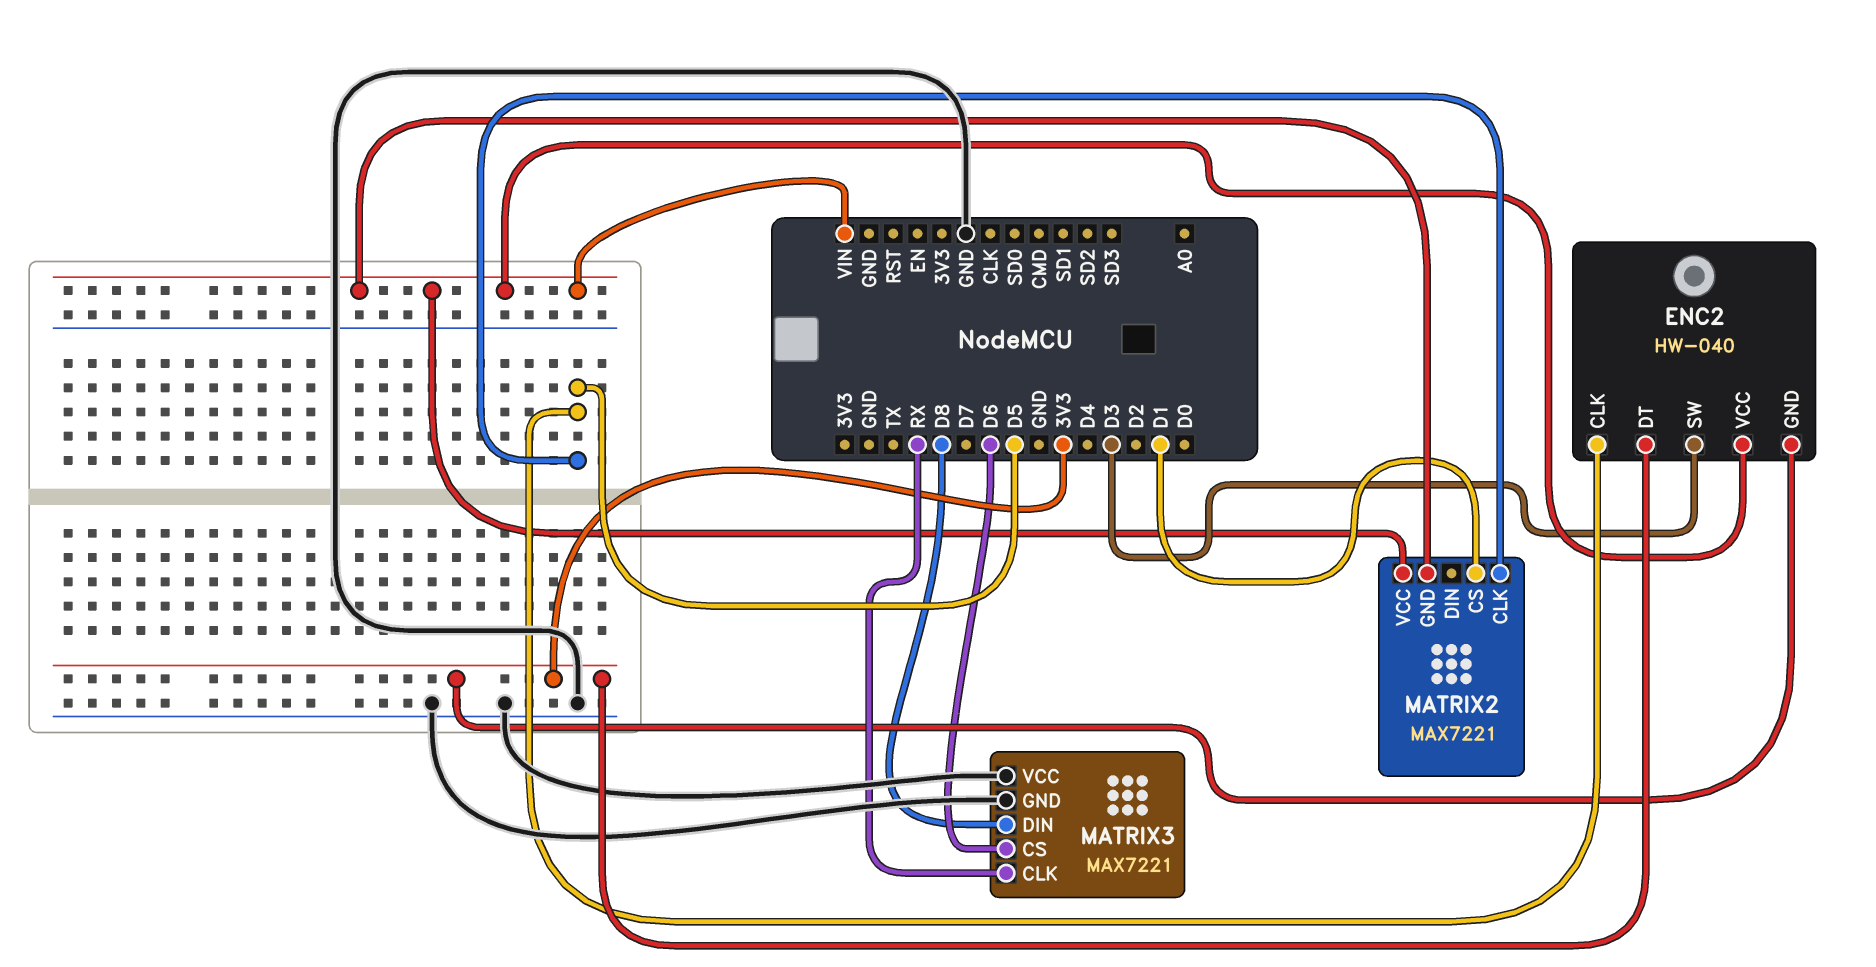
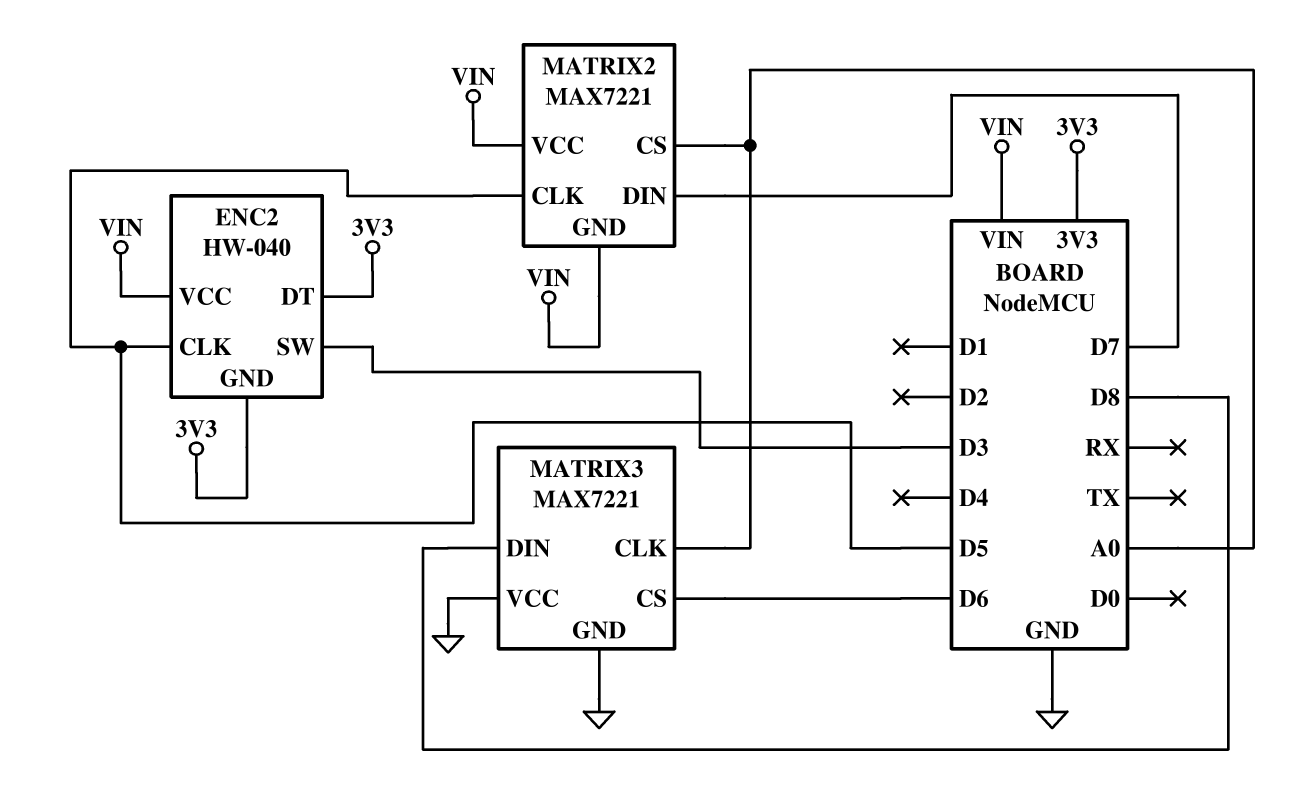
MATRIX2 pin CS: D1 -> A0
MATRIX2 pin DIN: none -> D7
MATRIX3 pin CLK: RX -> A0

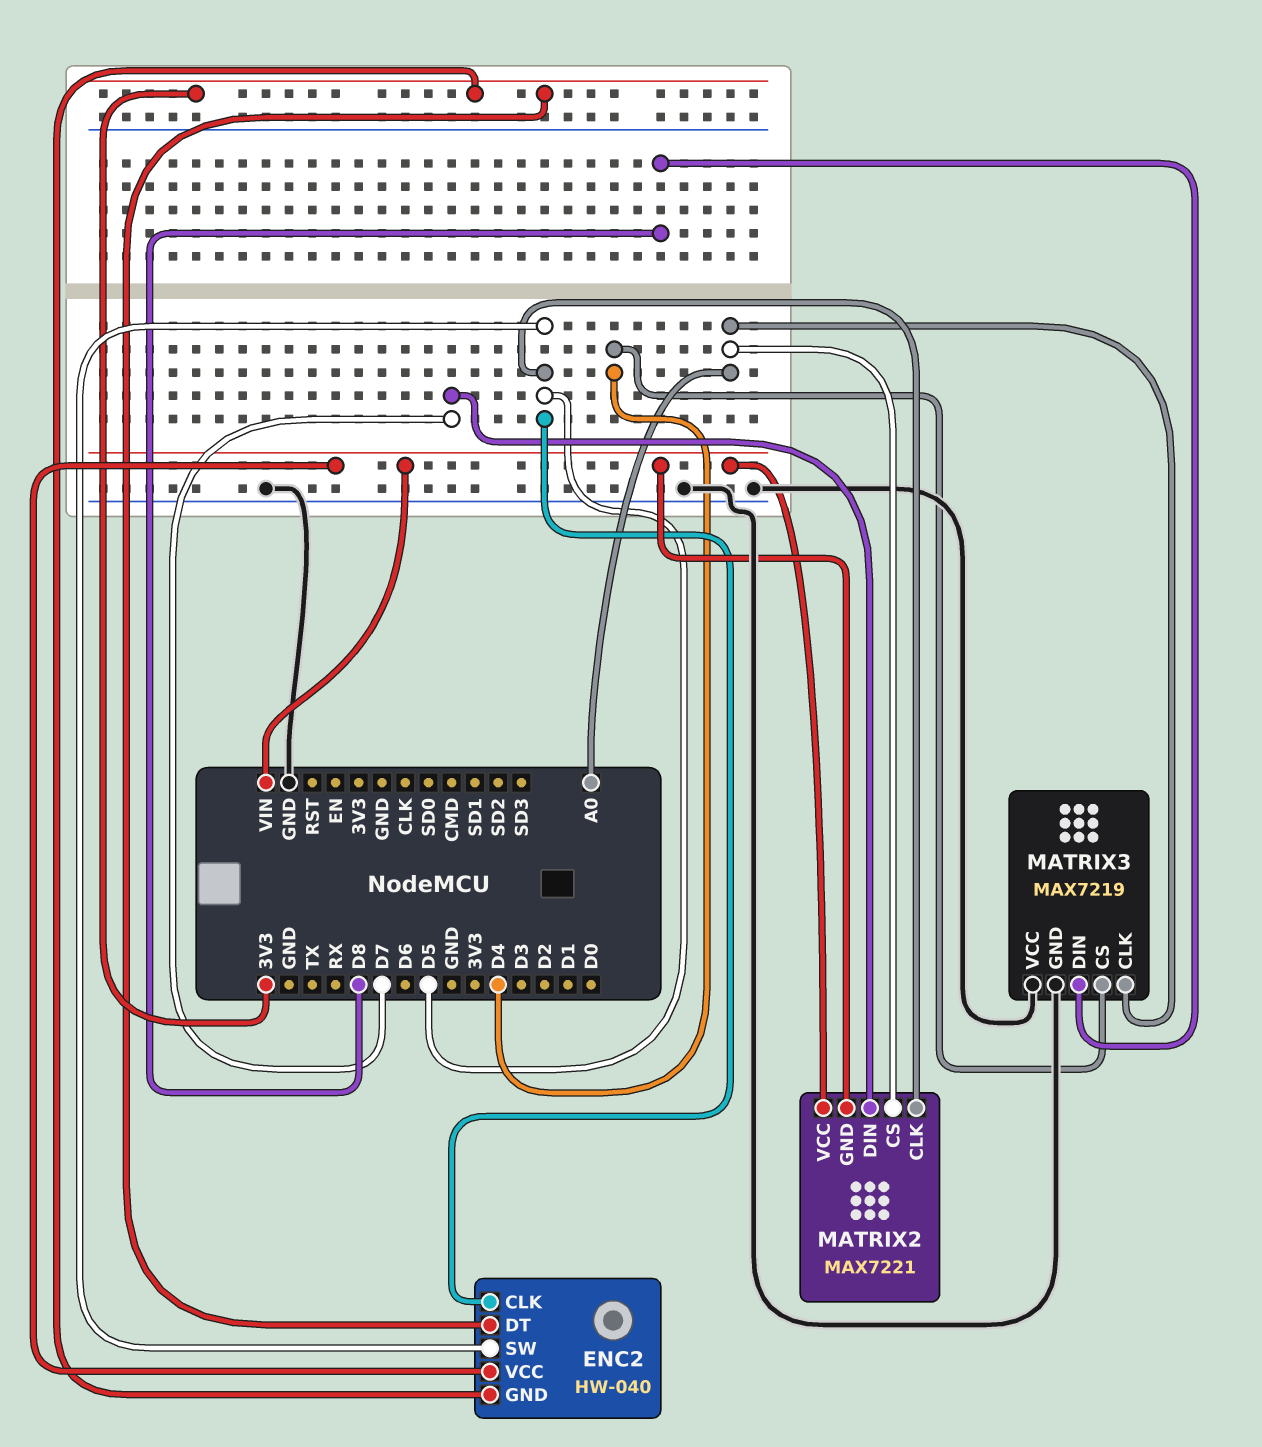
ENC2 pin SW: D3 -> D5
MATRIX3: MAX7221 -> MAX7219
MATRIX3 pin CS: D6 -> D4

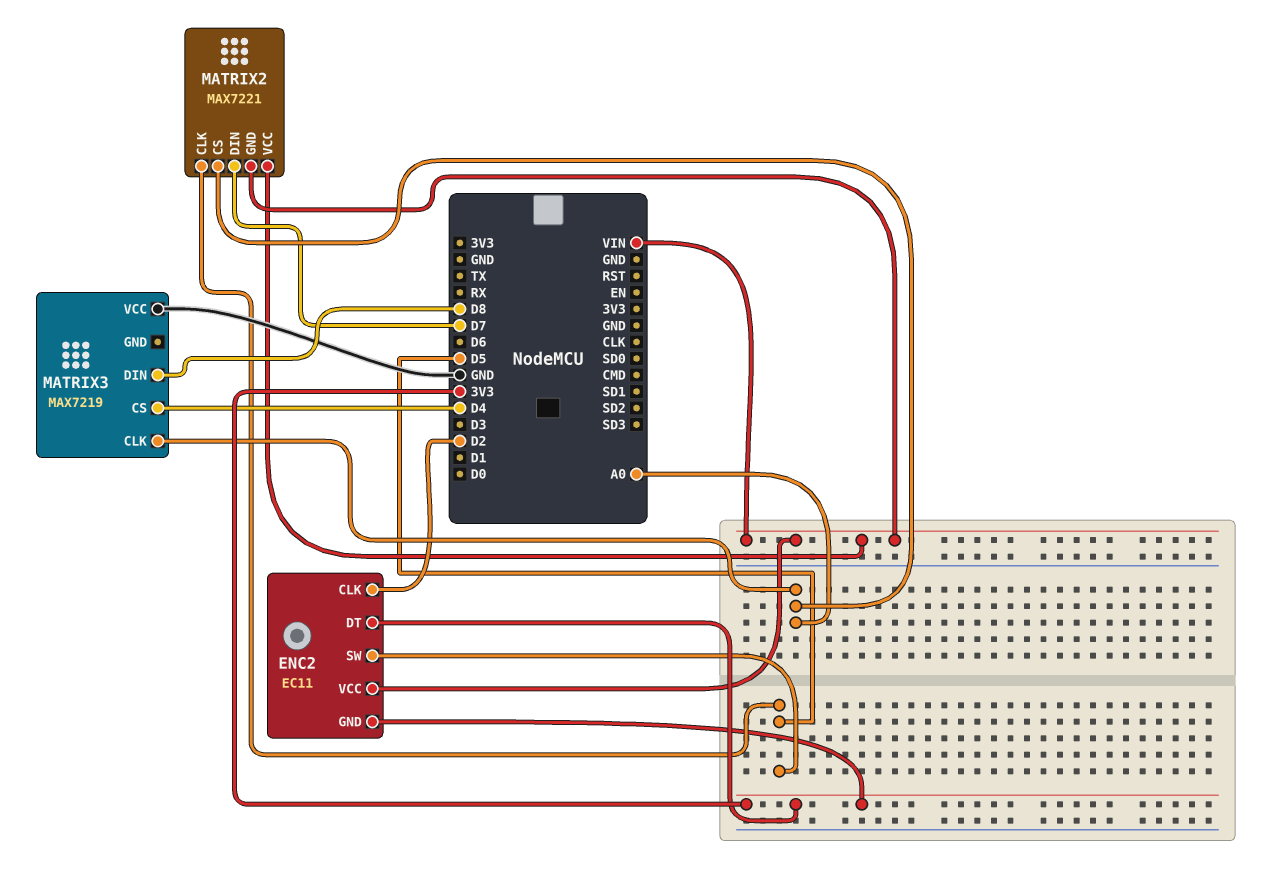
ENC2: HW-040 -> EC11
ENC2 pin CLK: D5 -> D2
MATRIX3 pin GND: GND -> none

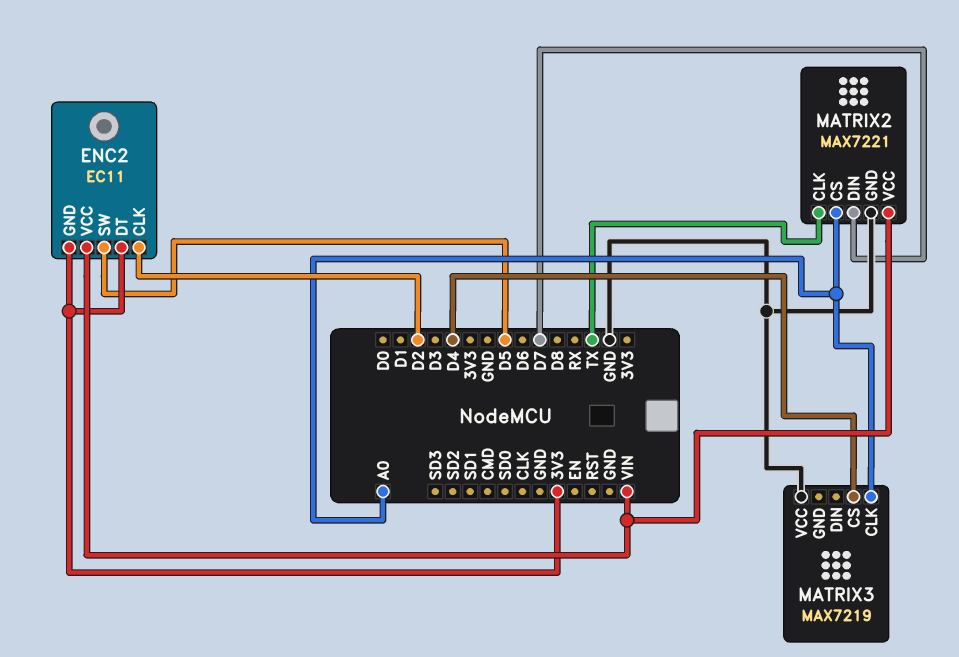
MATRIX2 pin CLK: D5 -> TX
MATRIX2 pin GND: VIN -> GND
MATRIX3 pin DIN: D8 -> none

